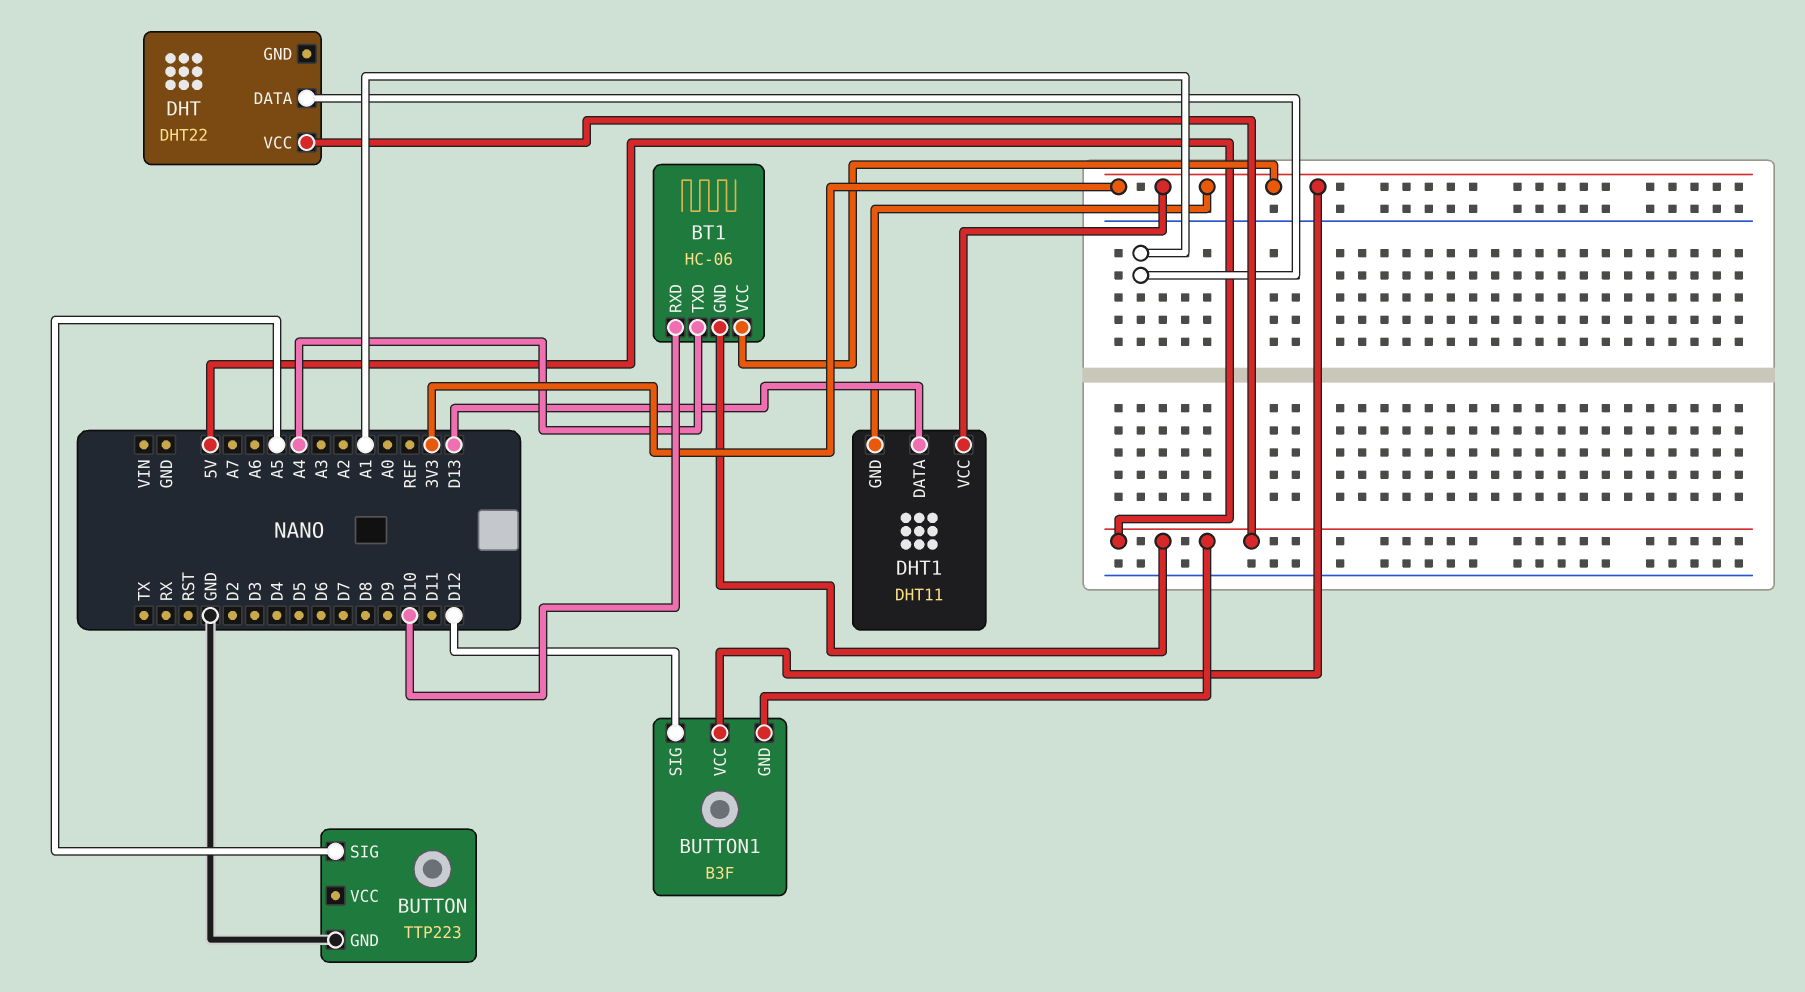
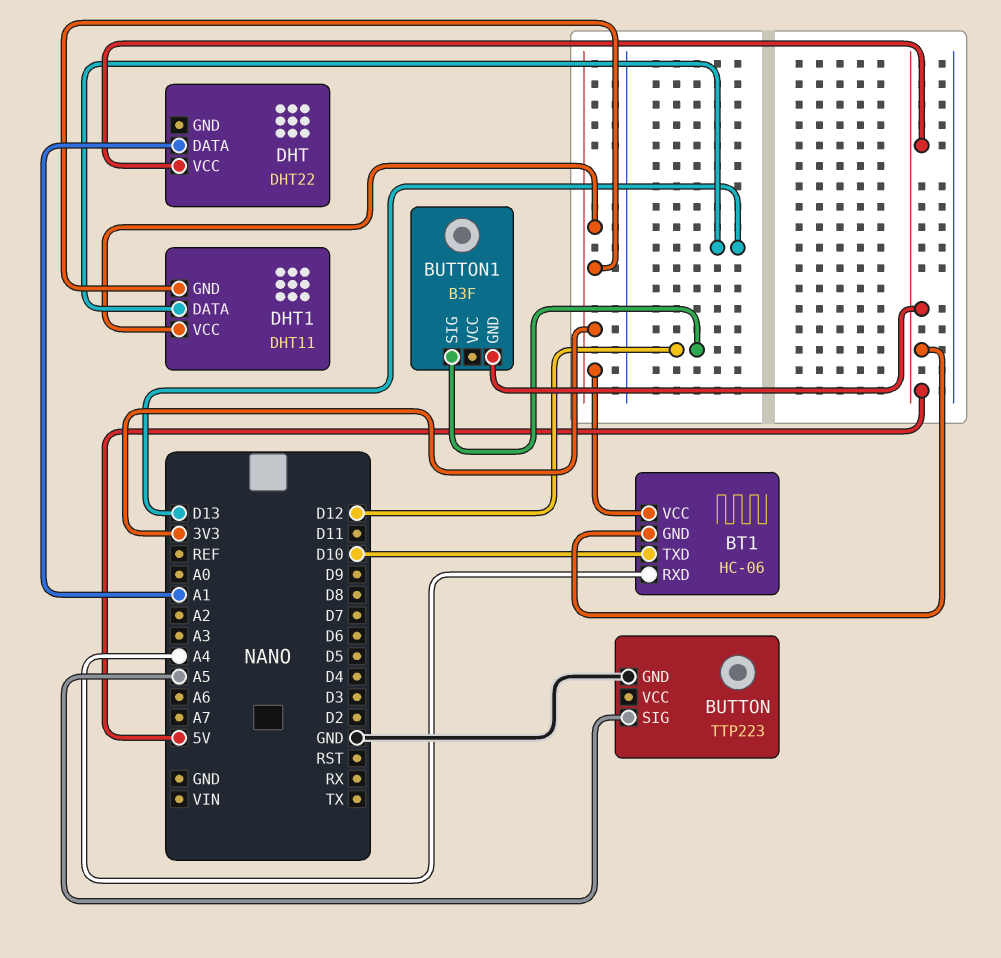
BT1 pin RXD: D10 -> A4
BT1 pin TXD: A4 -> D10
BUTTON1 pin VCC: 3V3 -> none

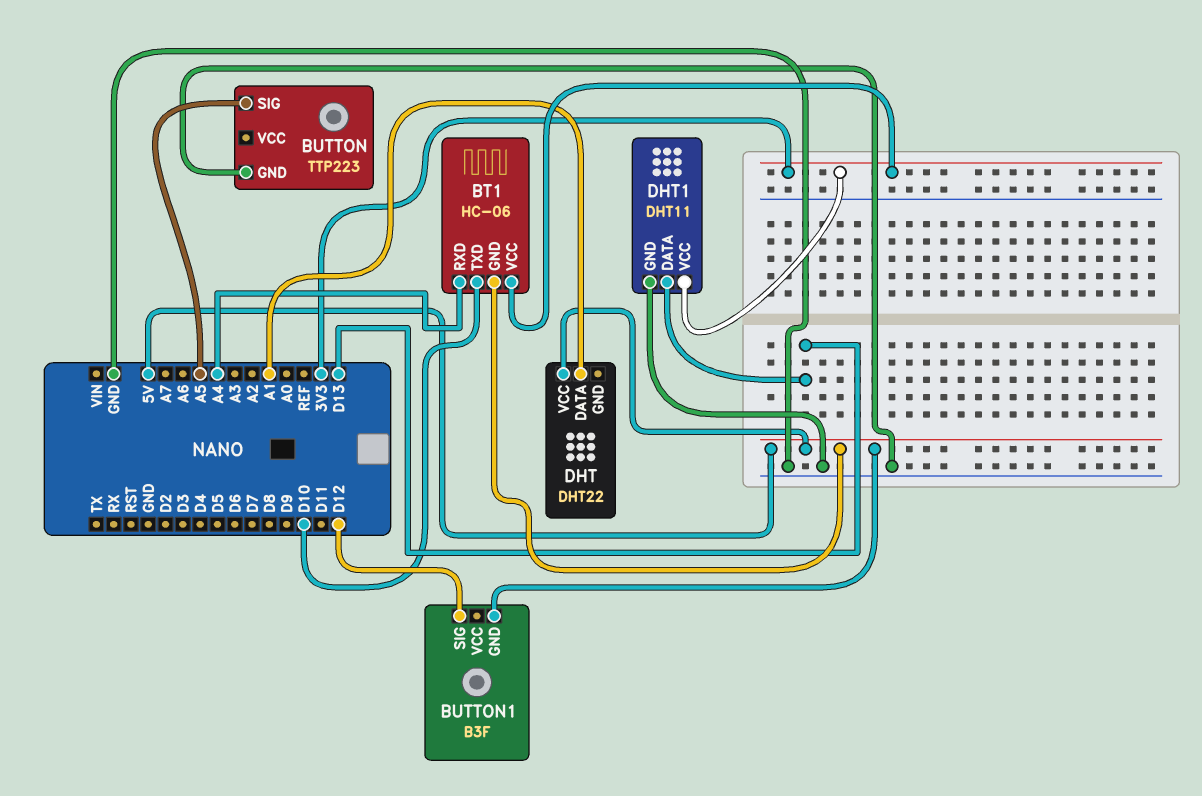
DHT1 pin GND: 3V3 -> GND

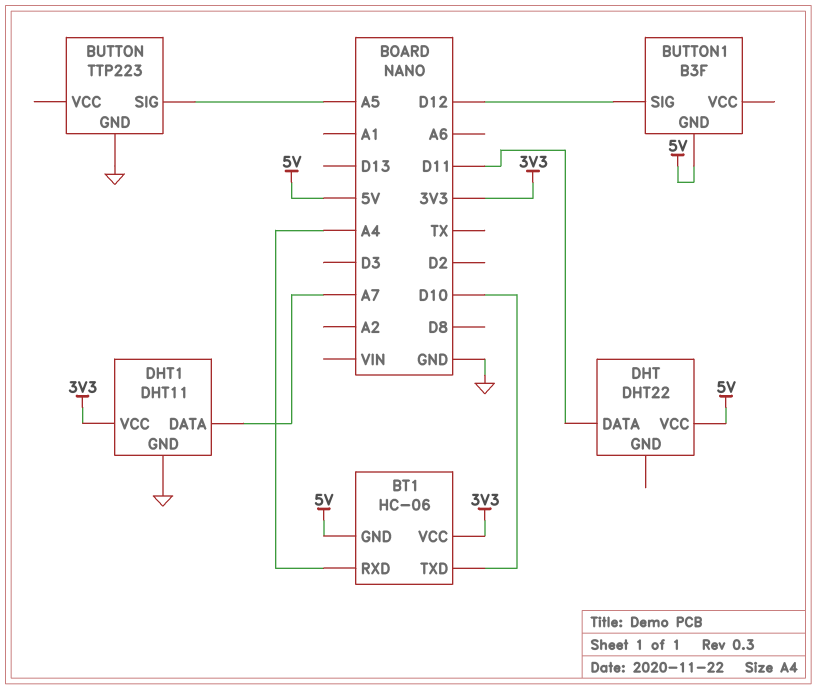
DHT pin DATA: A1 -> D11
DHT1 pin DATA: D13 -> A7

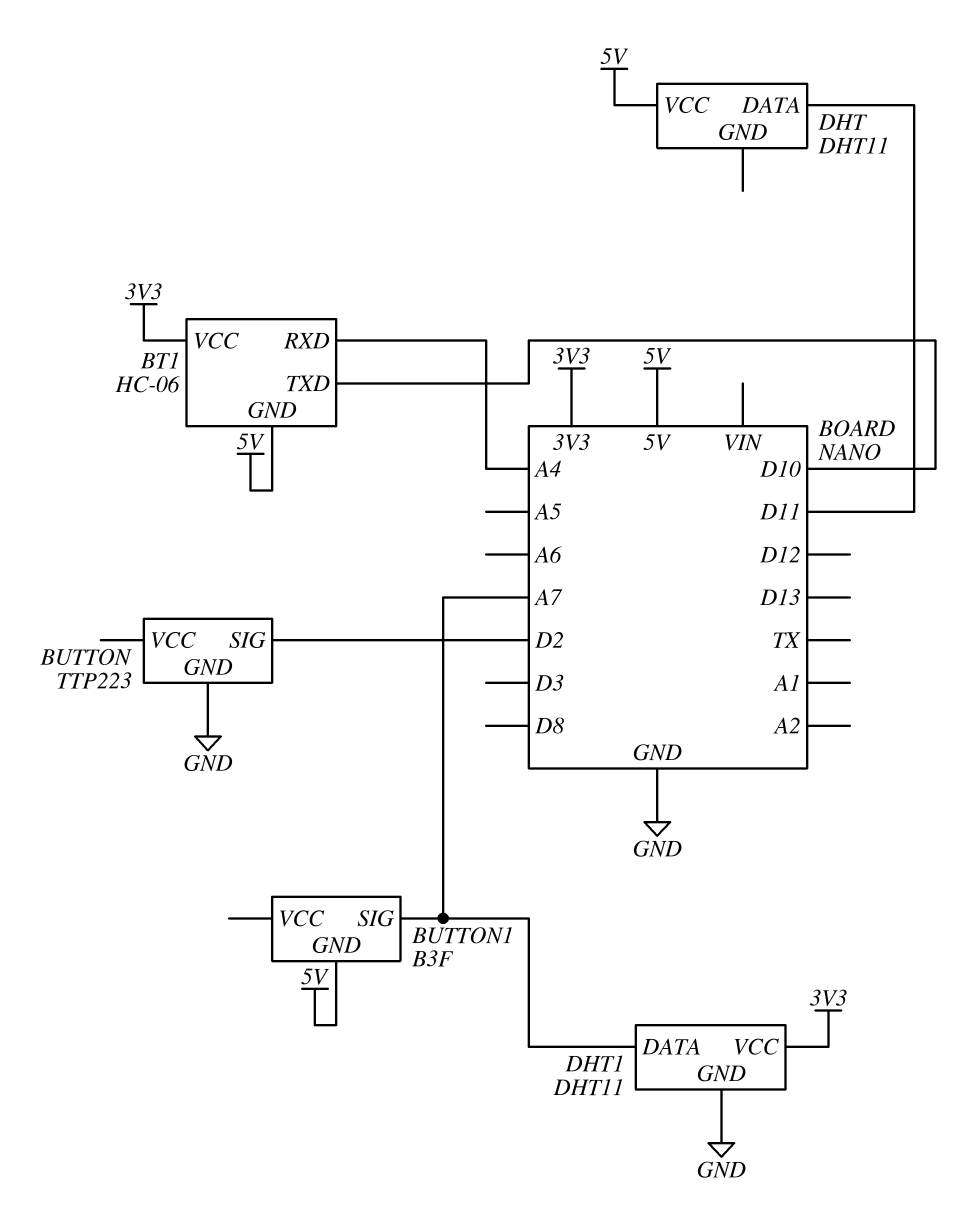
BUTTON pin SIG: A5 -> D2
BUTTON1 pin SIG: D12 -> A7
DHT: DHT22 -> DHT11

